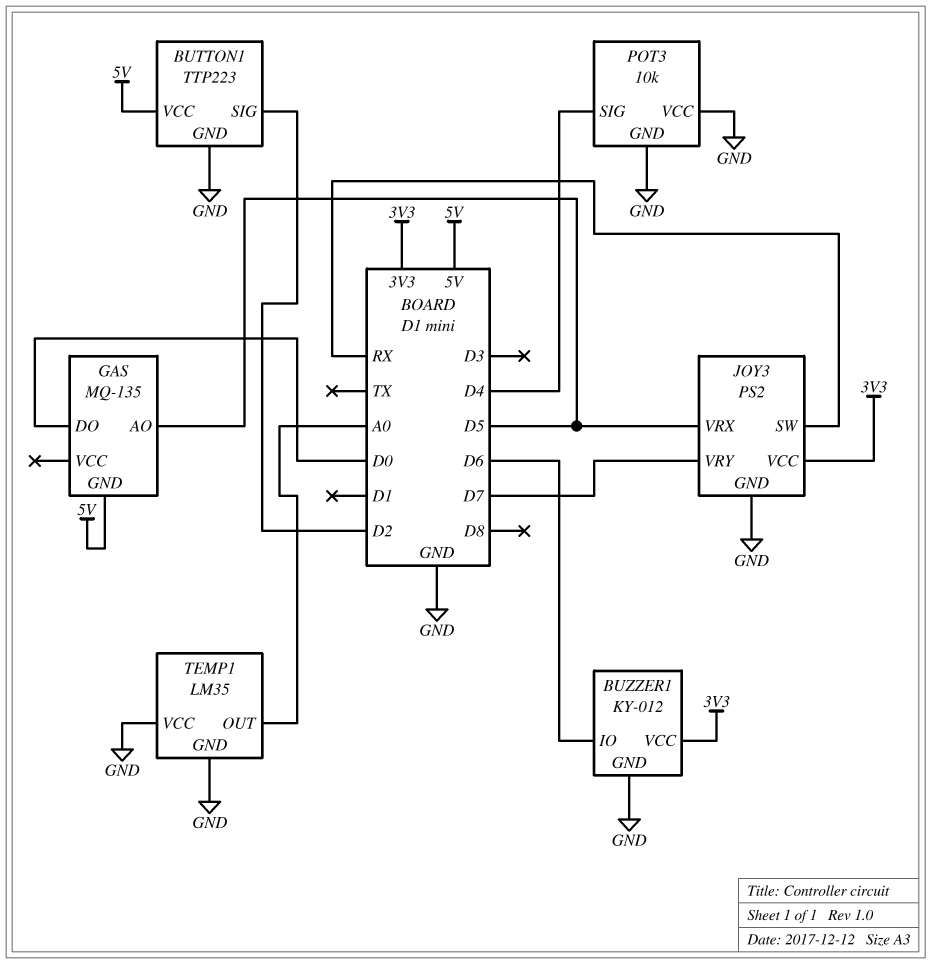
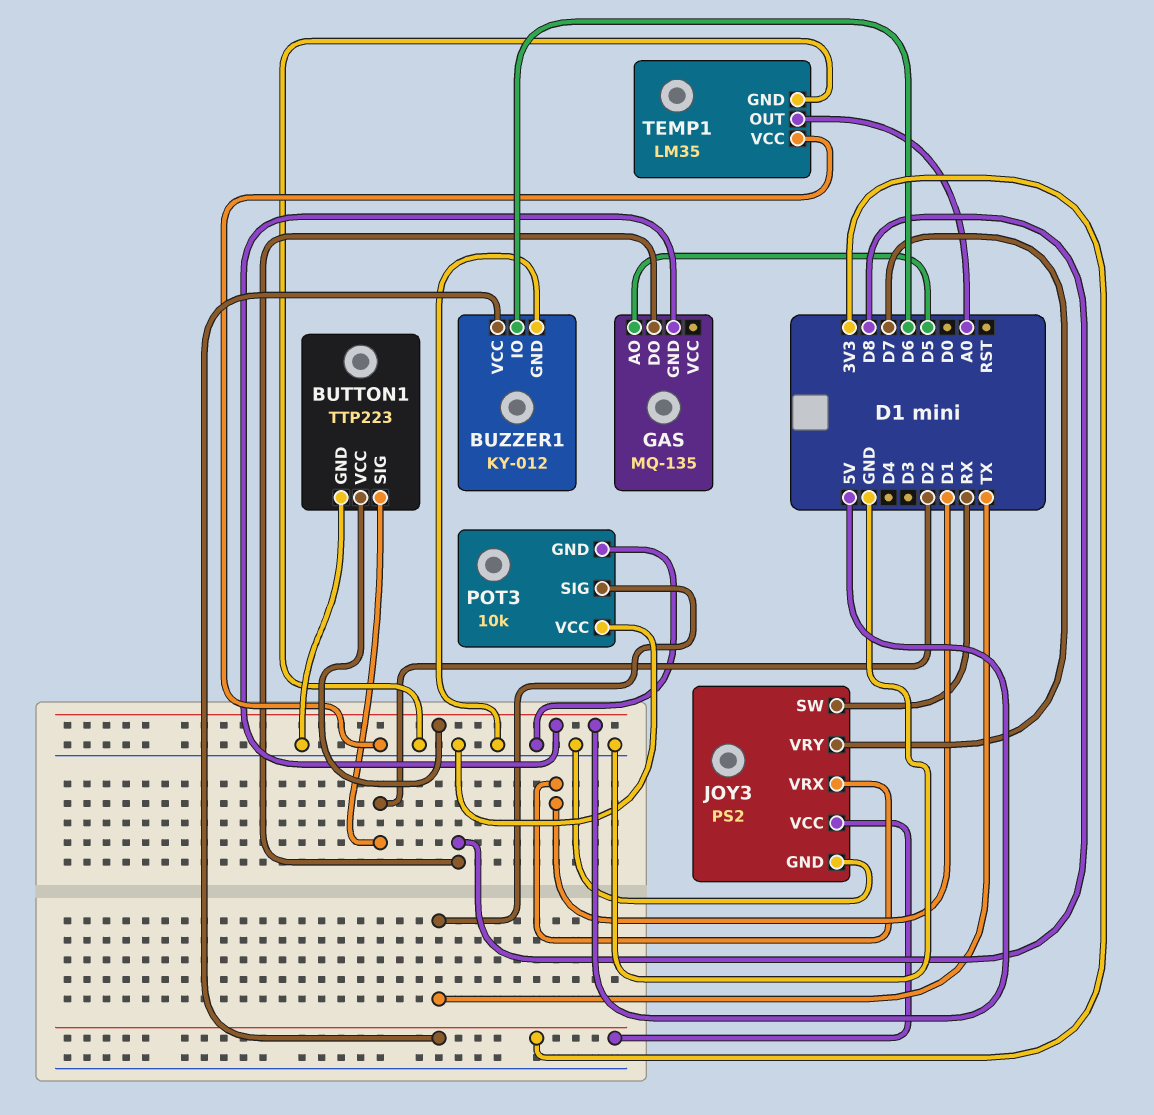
GAS pin DO: D0 -> D8
JOY3 pin VRX: D5 -> D1
POT3 pin SIG: D4 -> TX

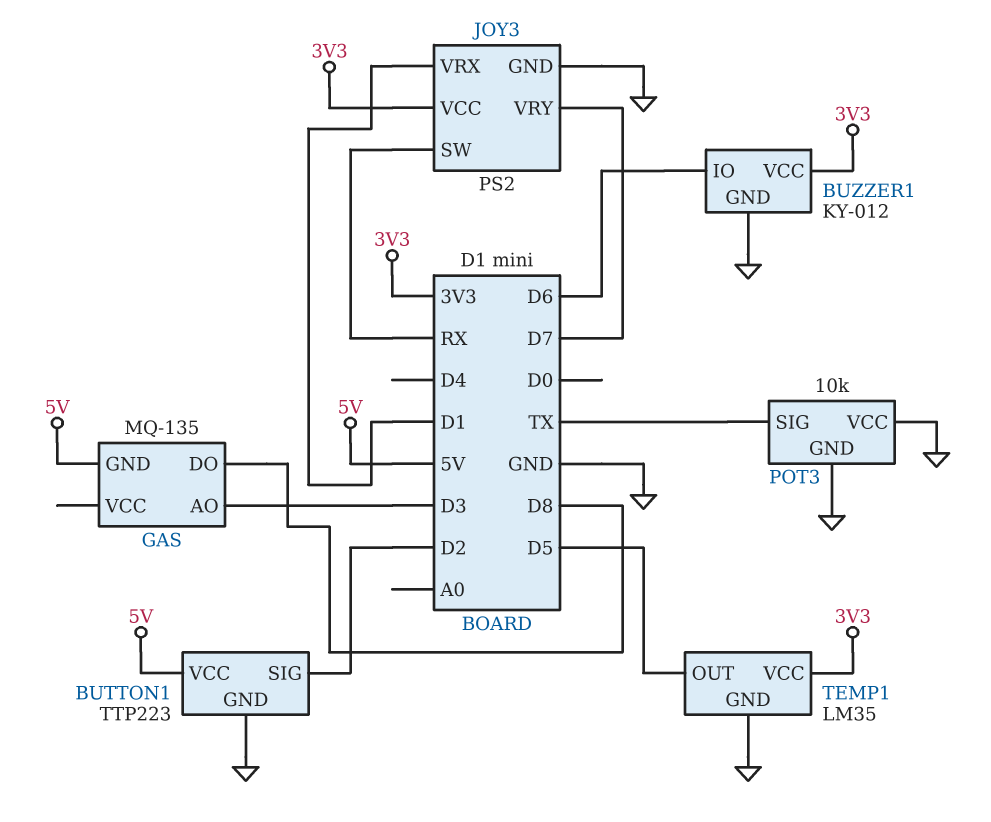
GAS pin AO: D5 -> D3
TEMP1 pin OUT: A0 -> D5
TEMP1 pin VCC: GND -> 3V3

